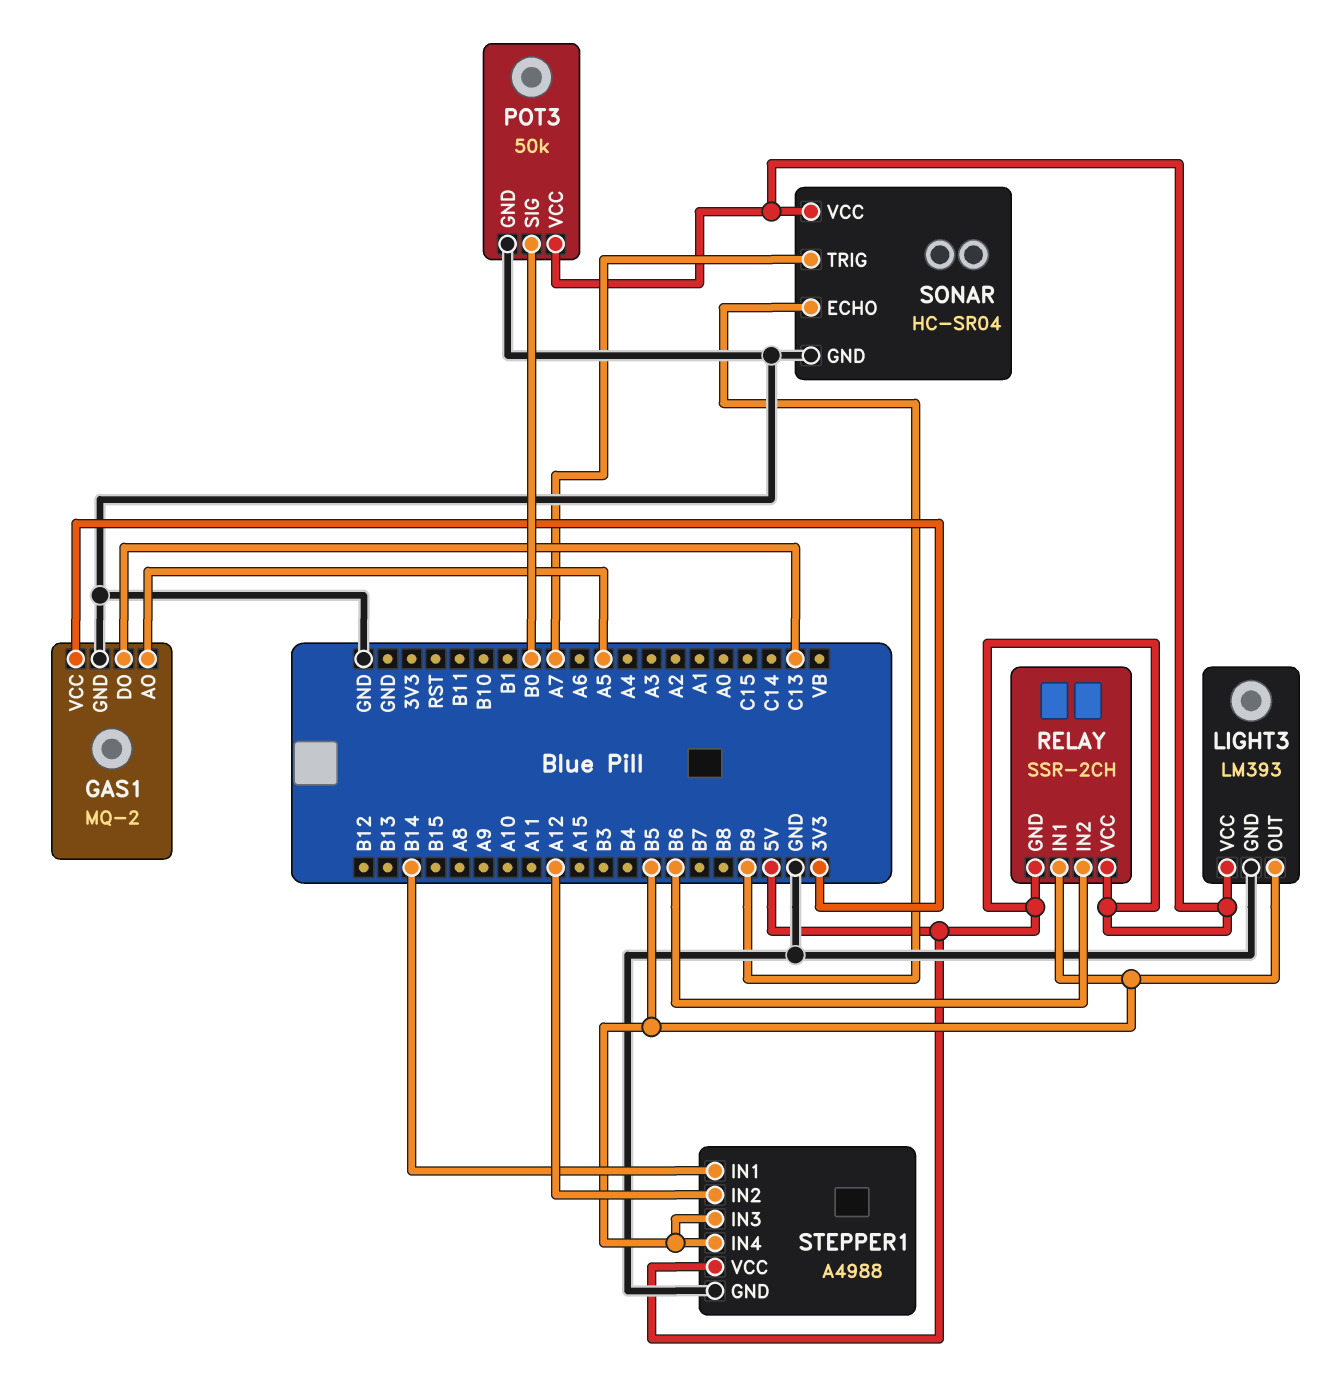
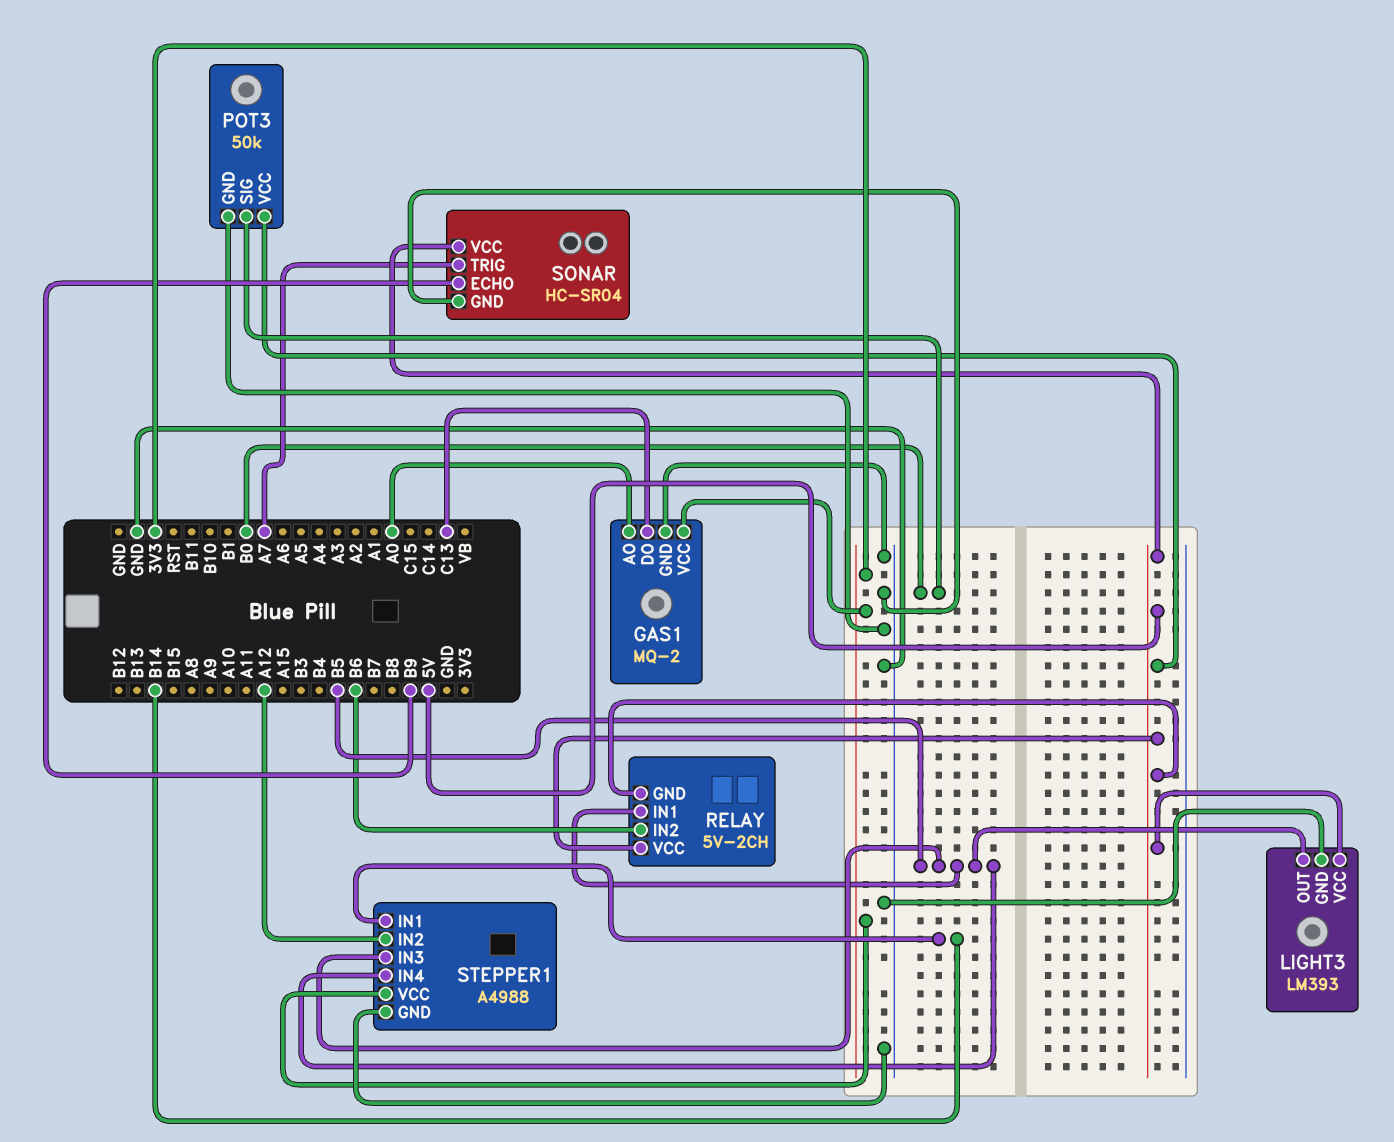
GAS1 pin AO: A5 -> A0
RELAY: SSR-2CH -> 5V-2CH
STEPPER1 pin VCC: 5V -> 3V3

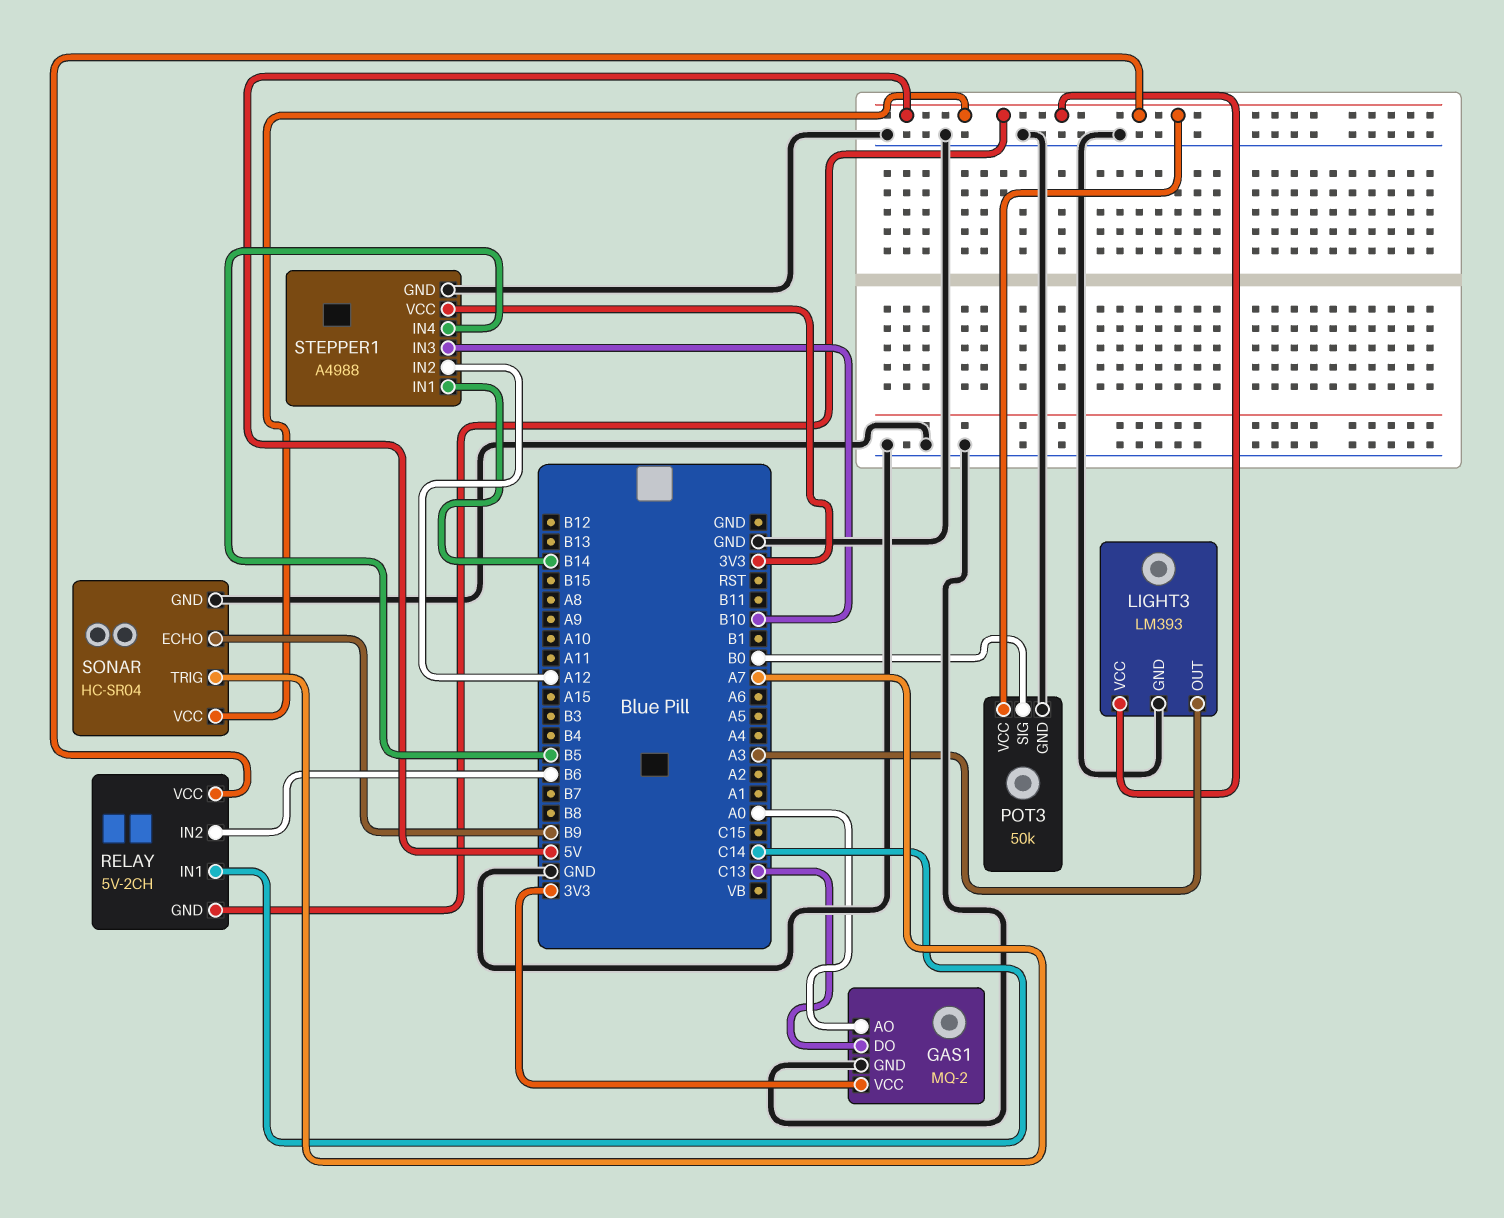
LIGHT3 pin OUT: B5 -> A3
RELAY pin IN1: B5 -> C14
STEPPER1 pin IN3: B5 -> B10

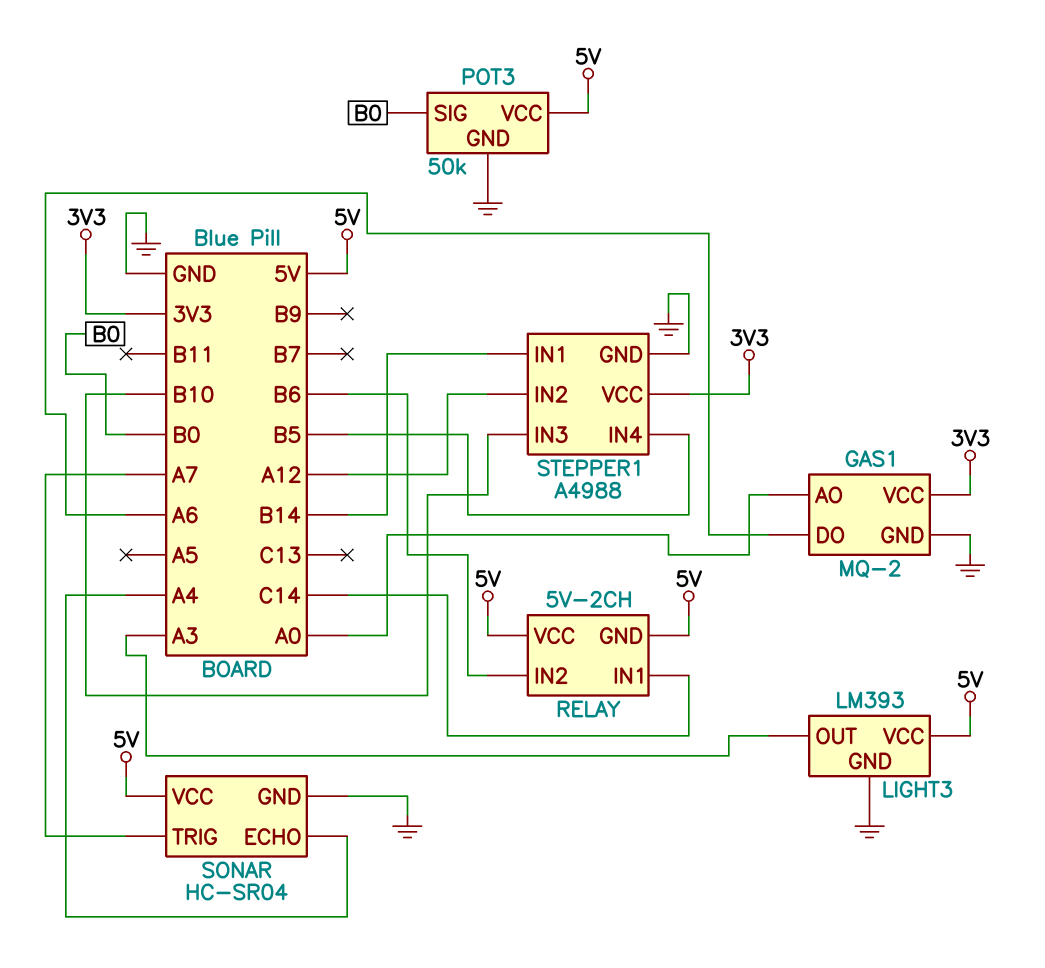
GAS1 pin DO: C13 -> A6
SONAR pin ECHO: B9 -> A4

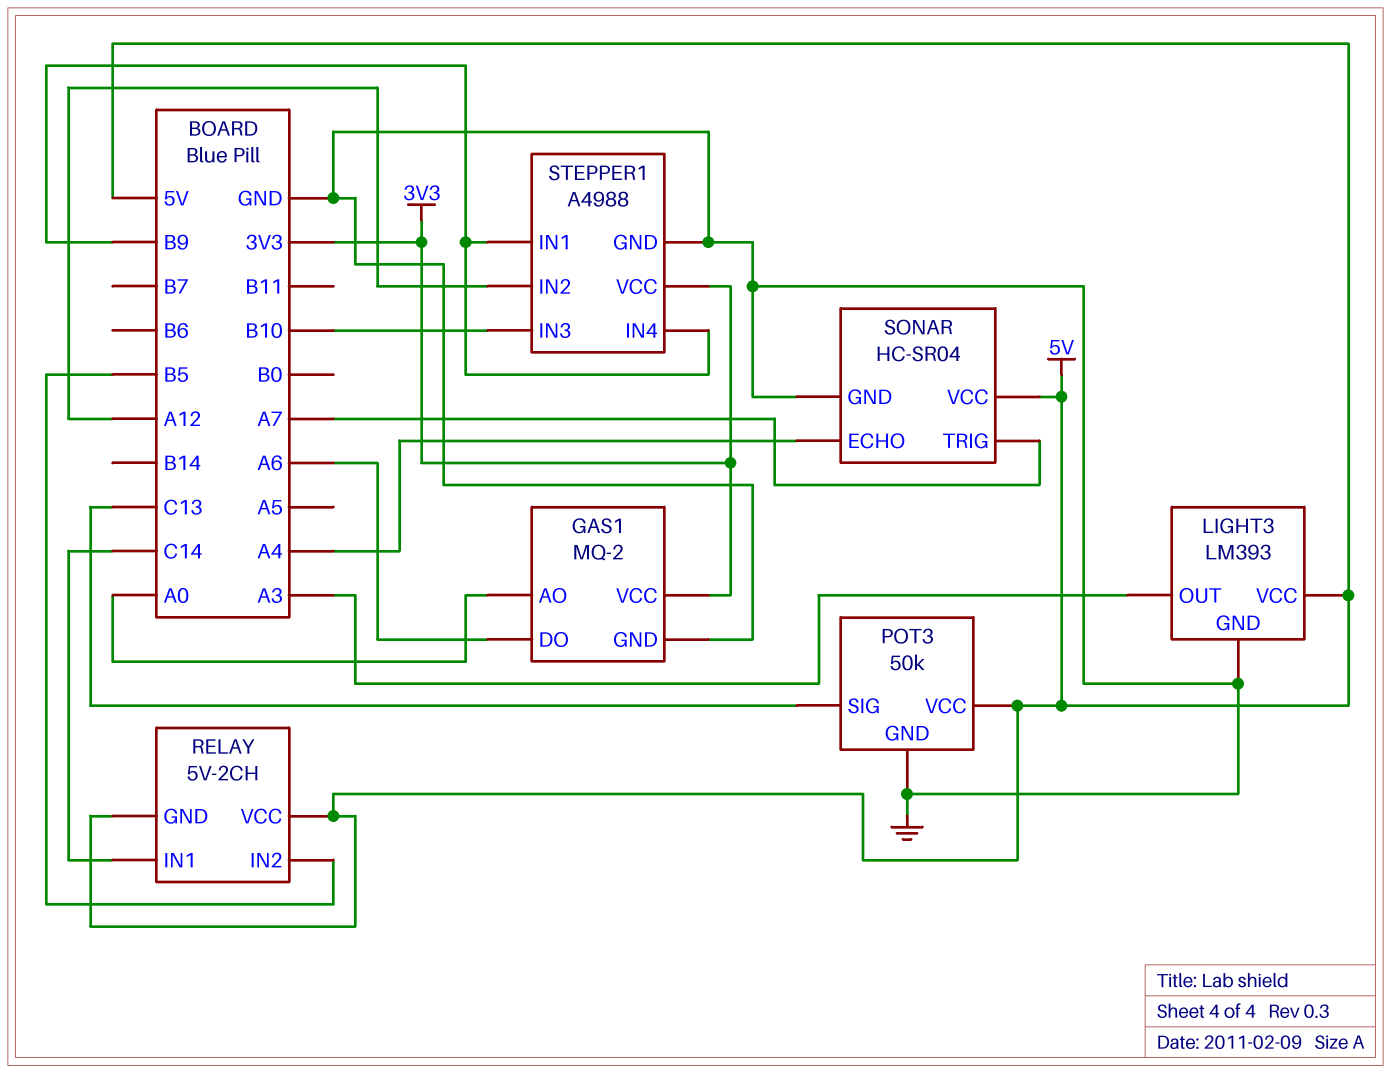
POT3 pin SIG: B0 -> C13
RELAY pin IN2: B6 -> B5
STEPPER1 pin IN1: B14 -> B9
STEPPER1 pin IN4: B5 -> B9

